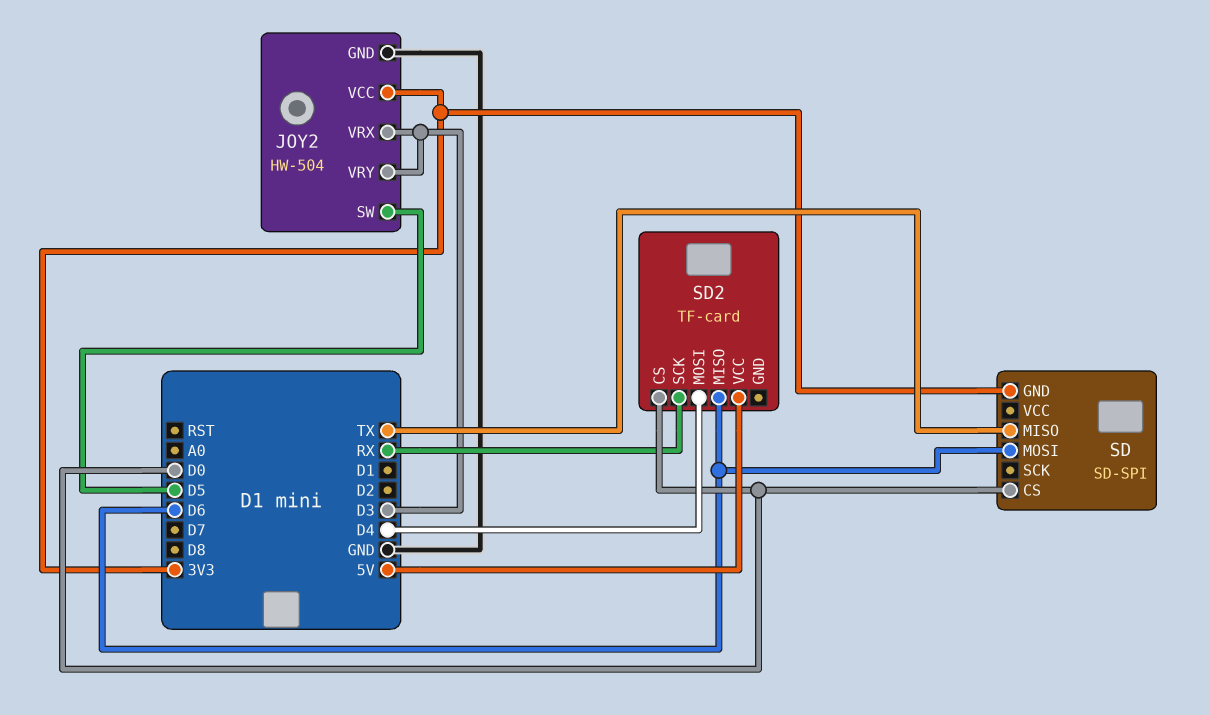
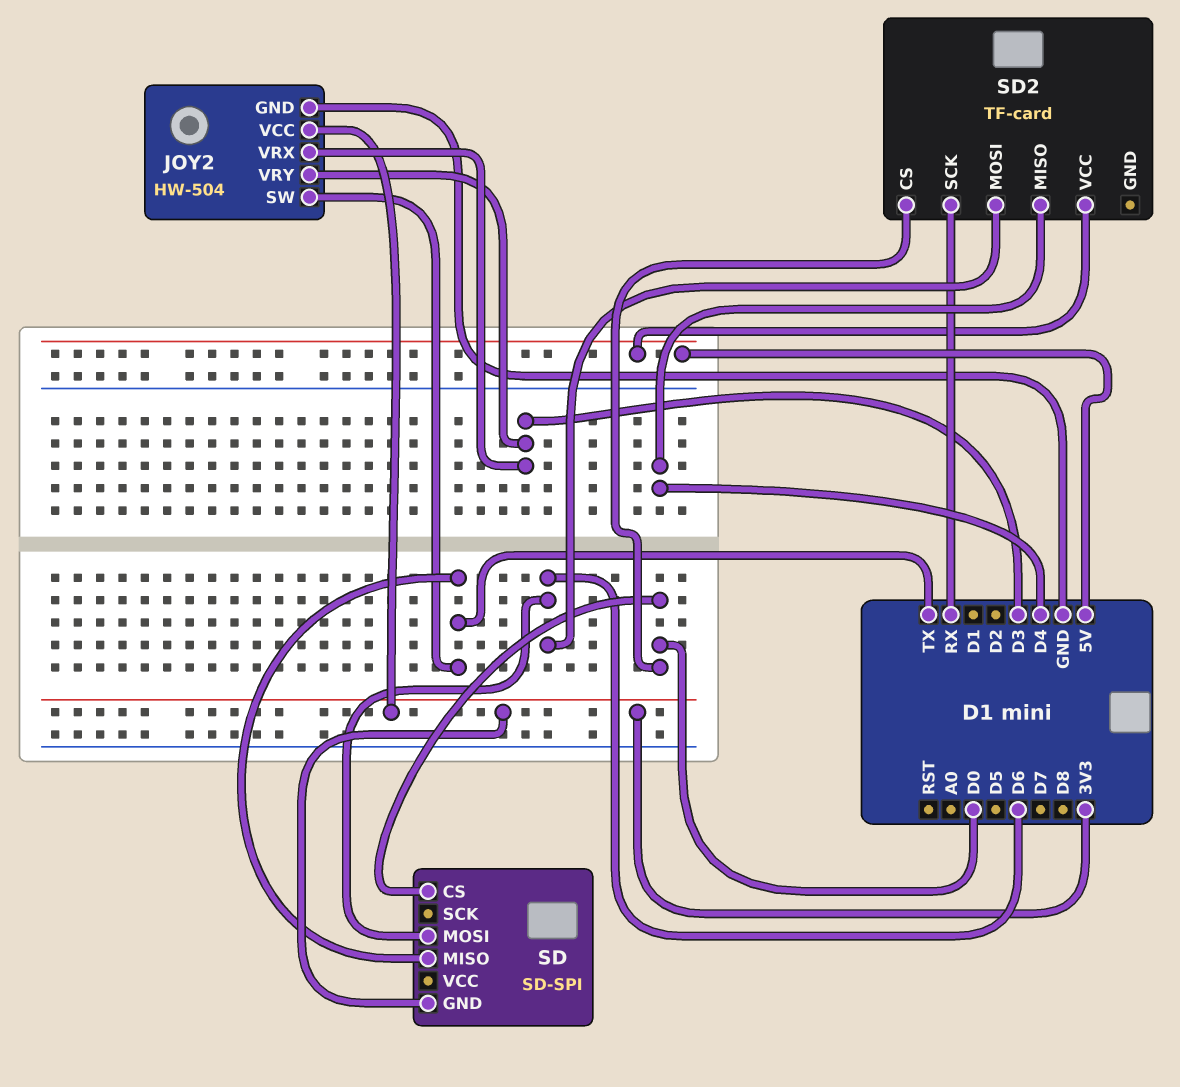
JOY2 pin SW: D5 -> TX
SD2 pin MISO: D6 -> D4
SD2 pin MOSI: D4 -> D6

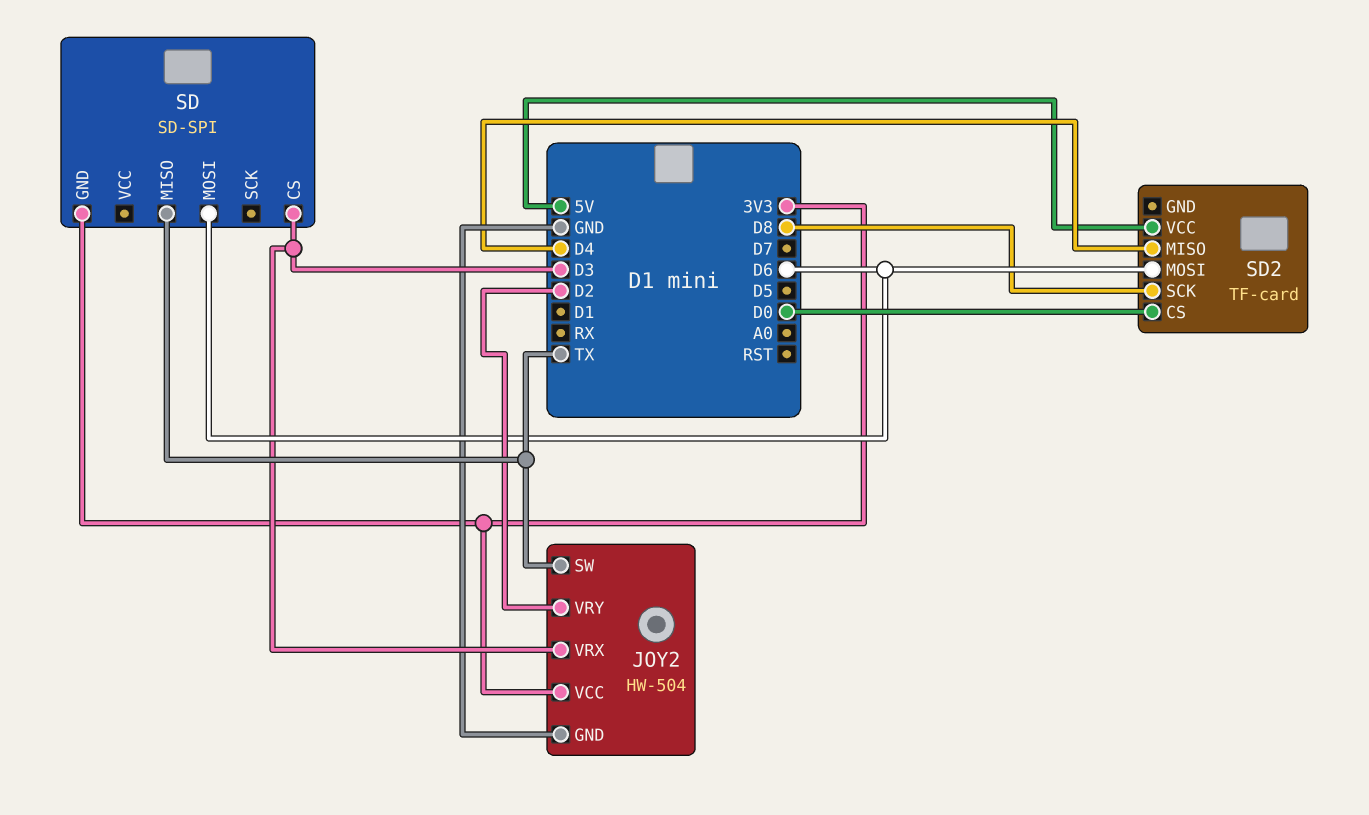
JOY2 pin VRY: D3 -> D2
SD pin CS: D0 -> D3
SD2 pin SCK: RX -> D8

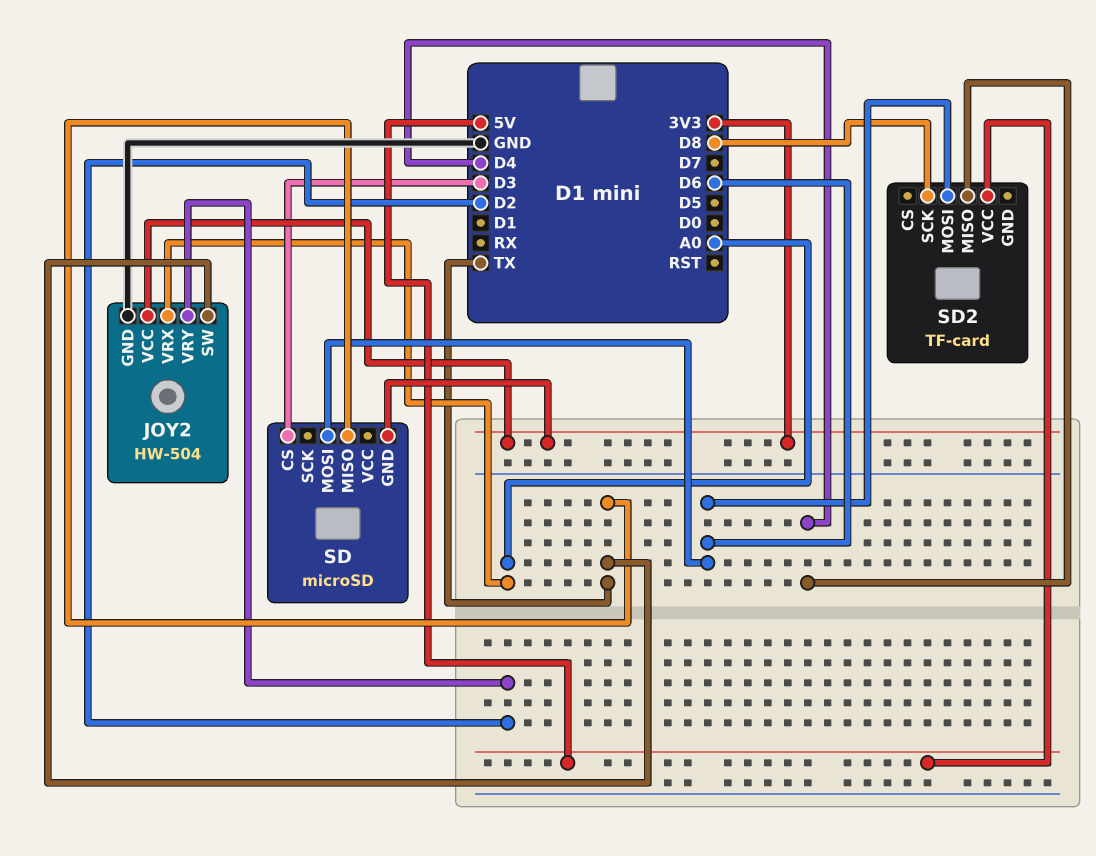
JOY2 pin VRX: D3 -> A0
SD: SD-SPI -> microSD
SD2 pin CS: D0 -> none

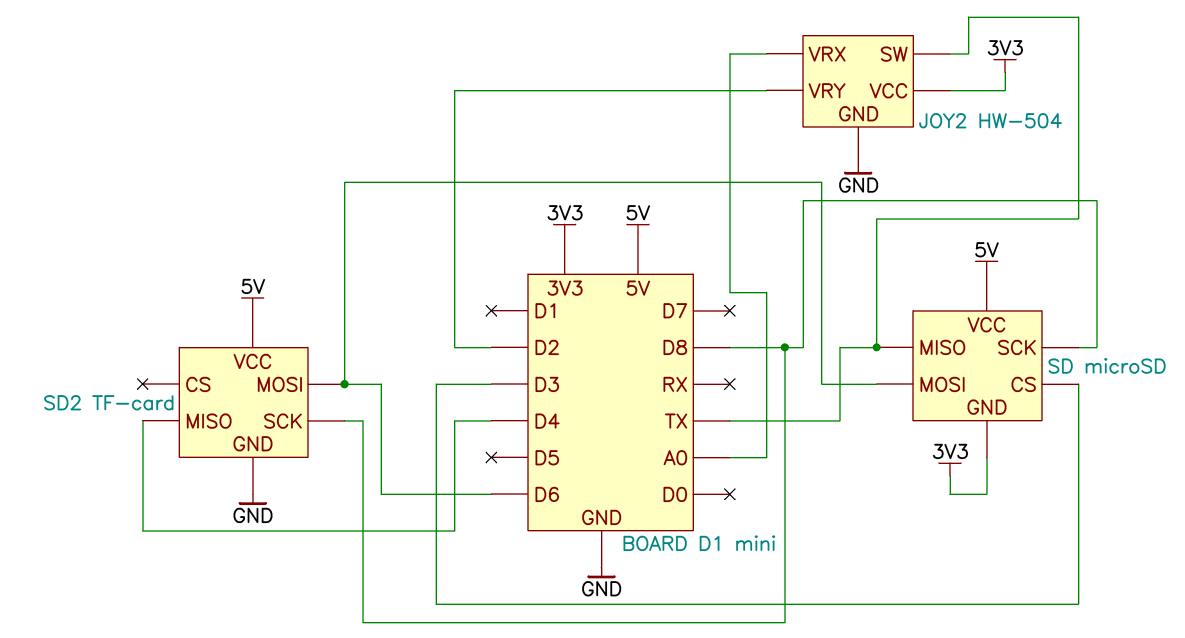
SD pin SCK: none -> D8
SD pin VCC: none -> 5V
SD2 pin GND: none -> GND

